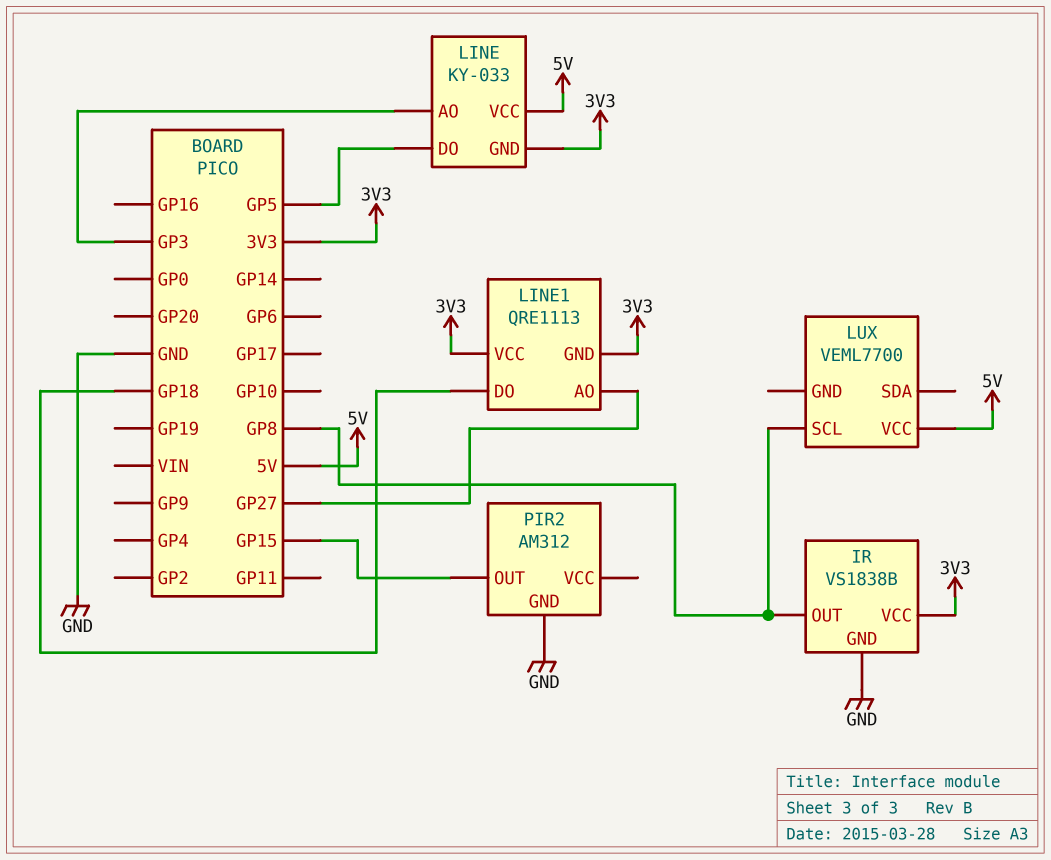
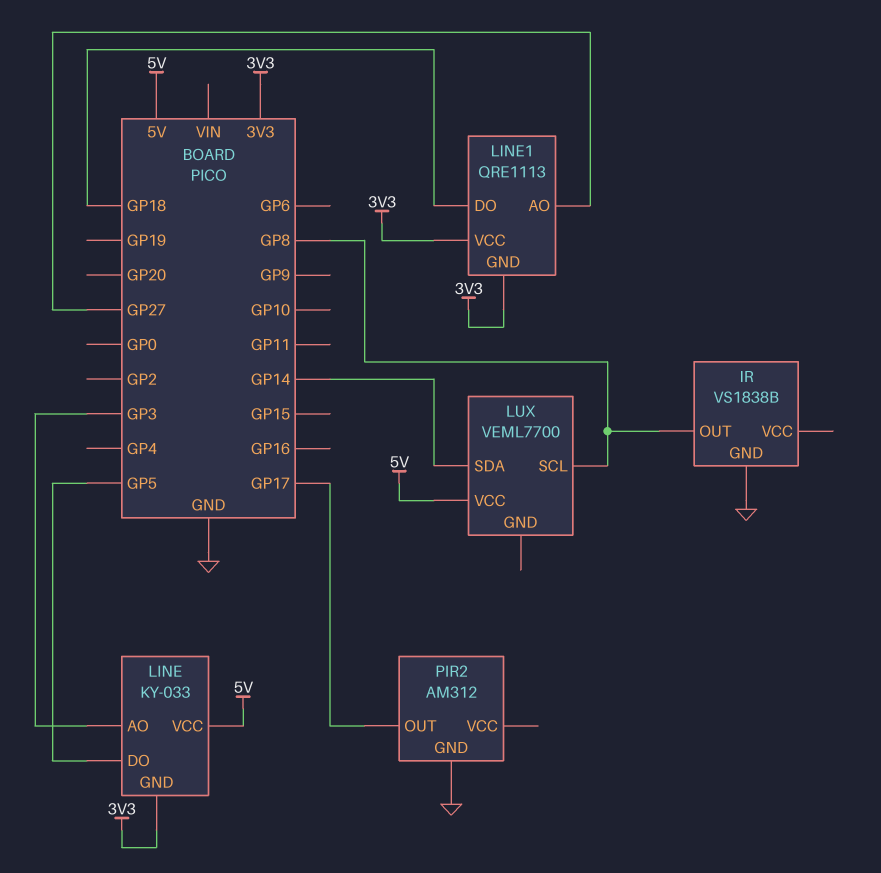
IR pin VCC: 3V3 -> none
LUX pin SDA: none -> GP14
PIR2 pin OUT: GP15 -> GP17

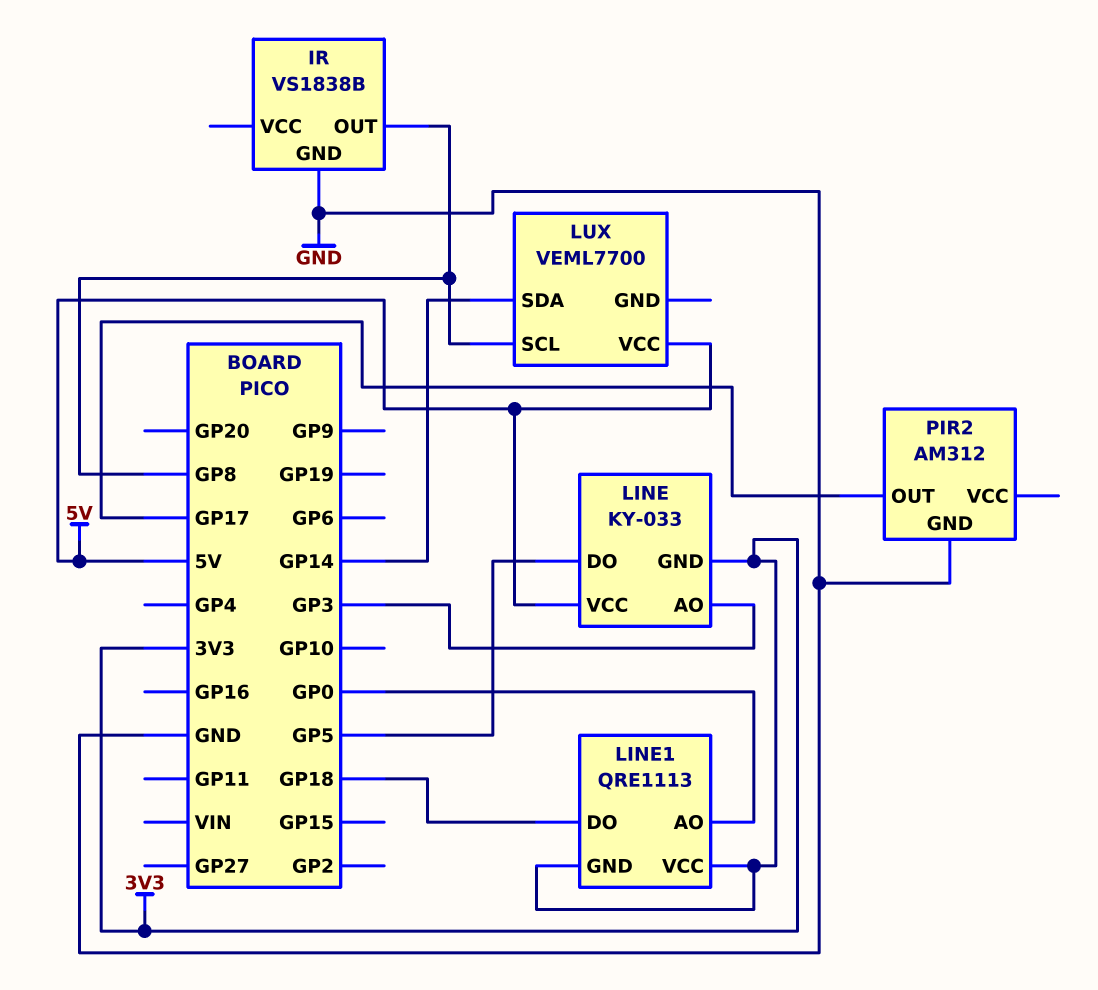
LINE1 pin AO: GP27 -> GP0

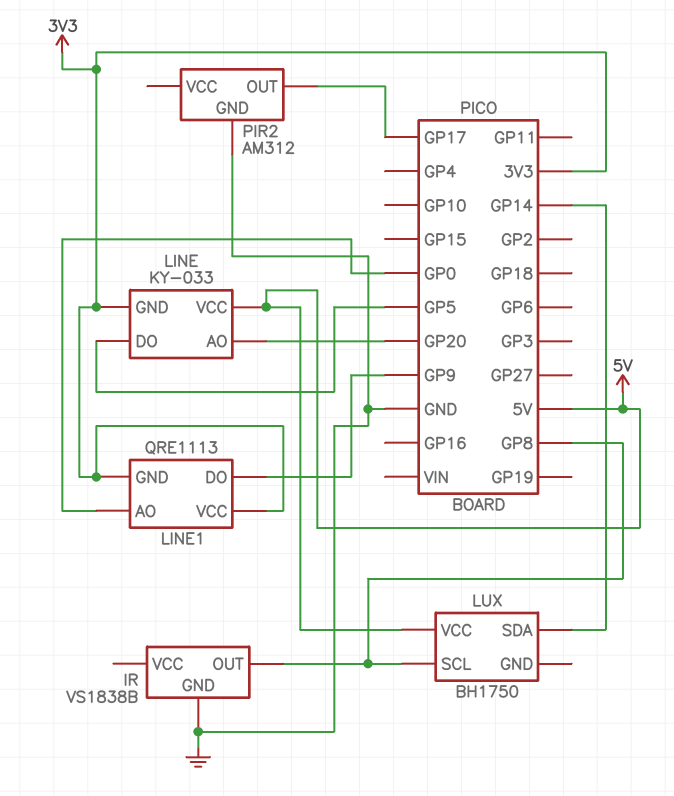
LINE pin AO: GP3 -> GP20
LINE1 pin DO: GP18 -> GP9
LUX: VEML7700 -> BH1750

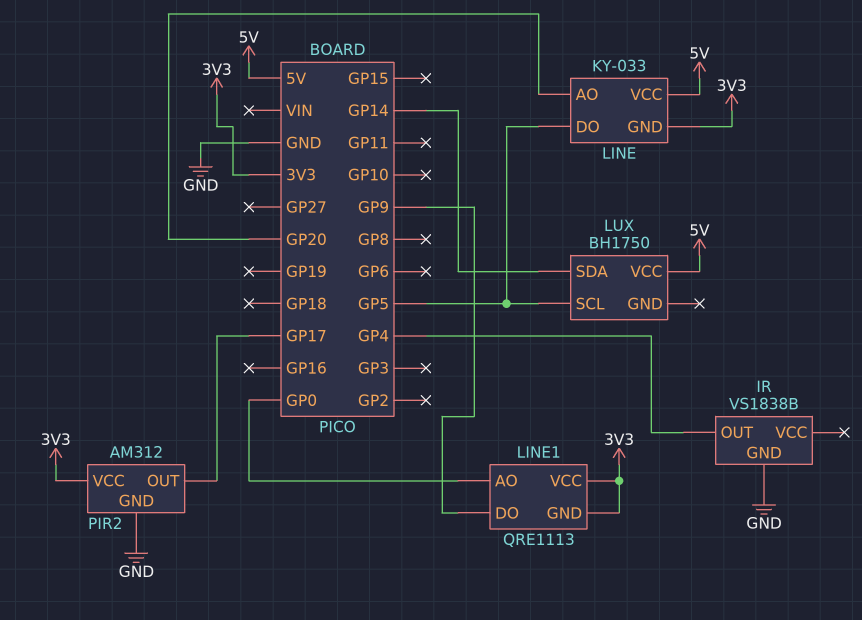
IR pin OUT: GP8 -> GP4
LUX pin SCL: GP8 -> GP5
PIR2 pin VCC: none -> 3V3

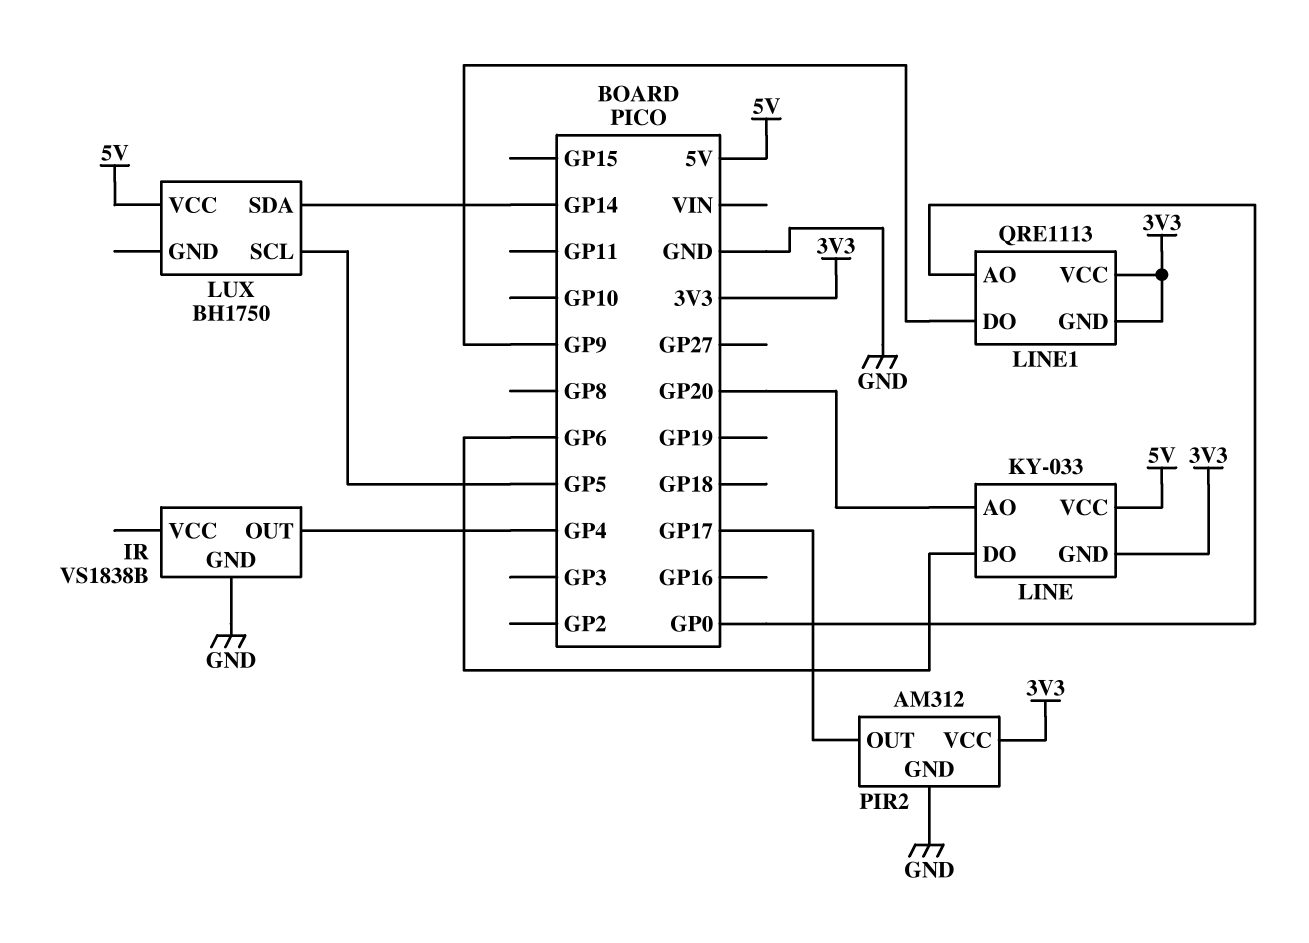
LINE pin DO: GP5 -> GP6

